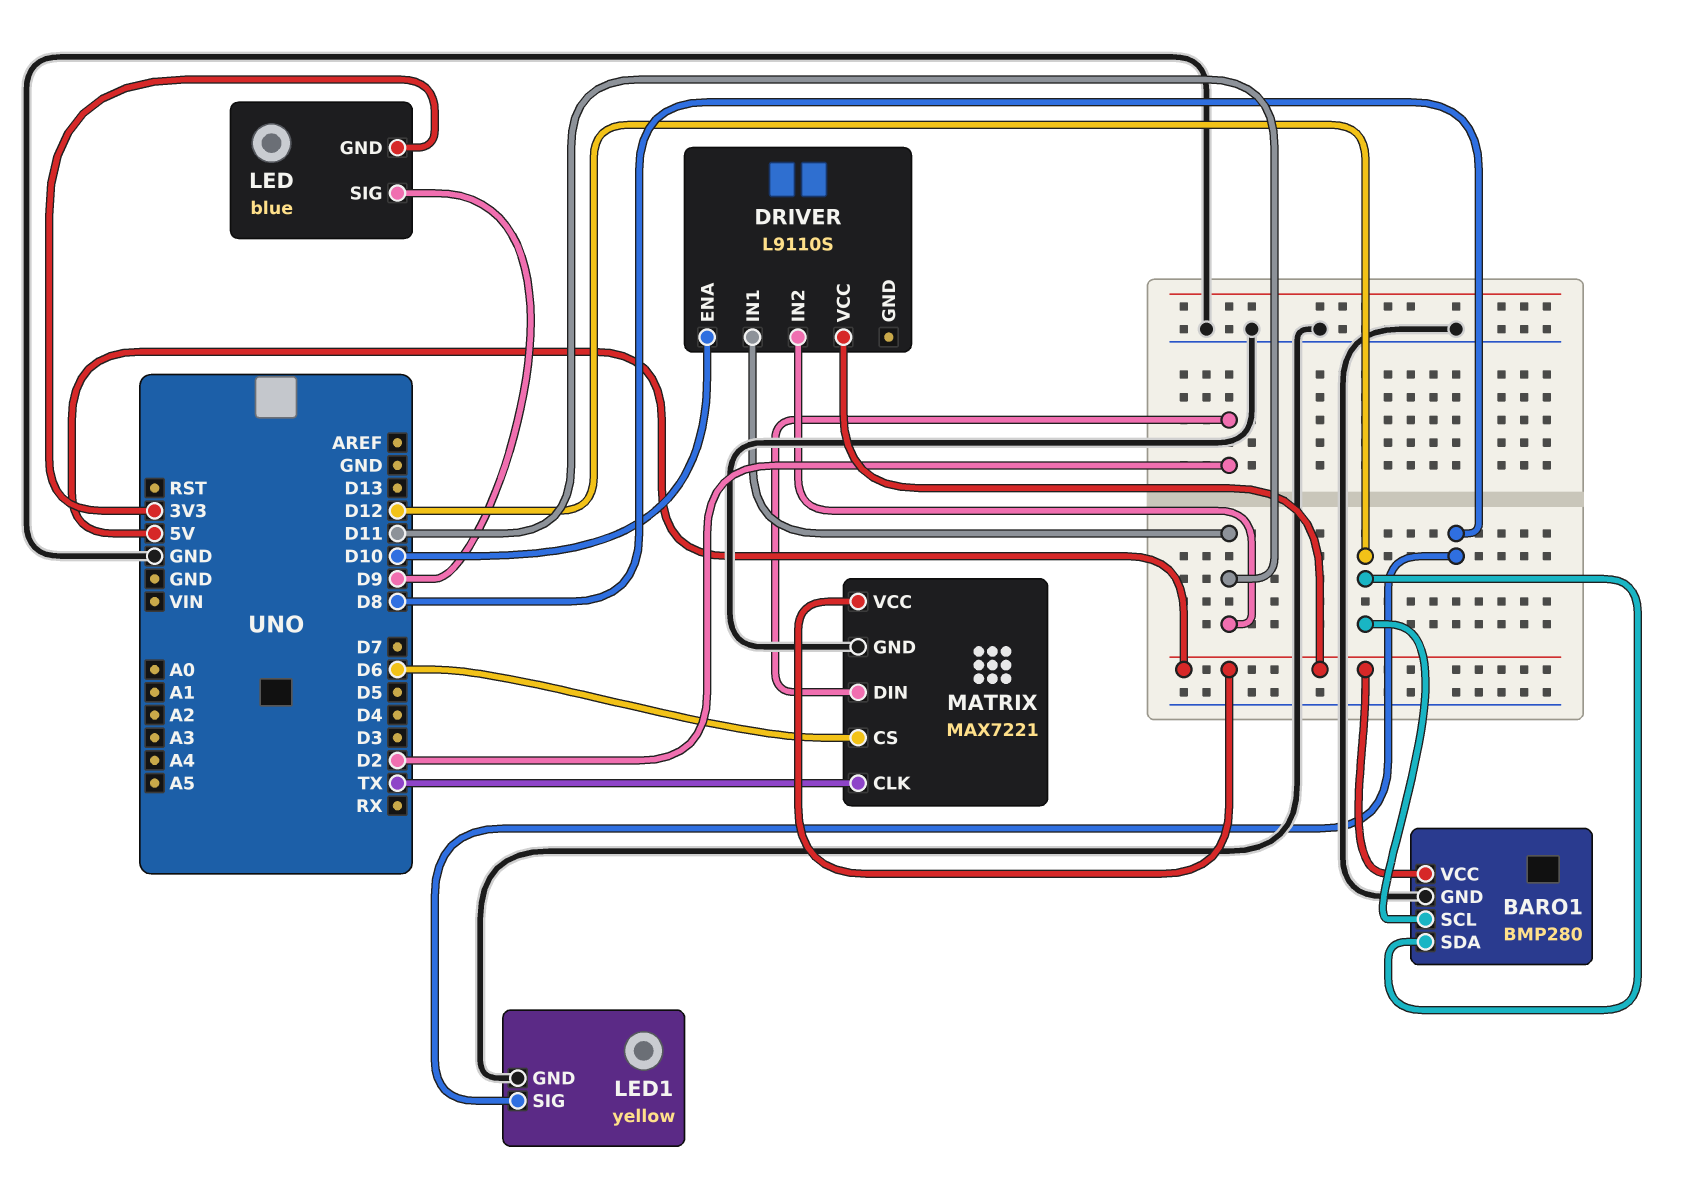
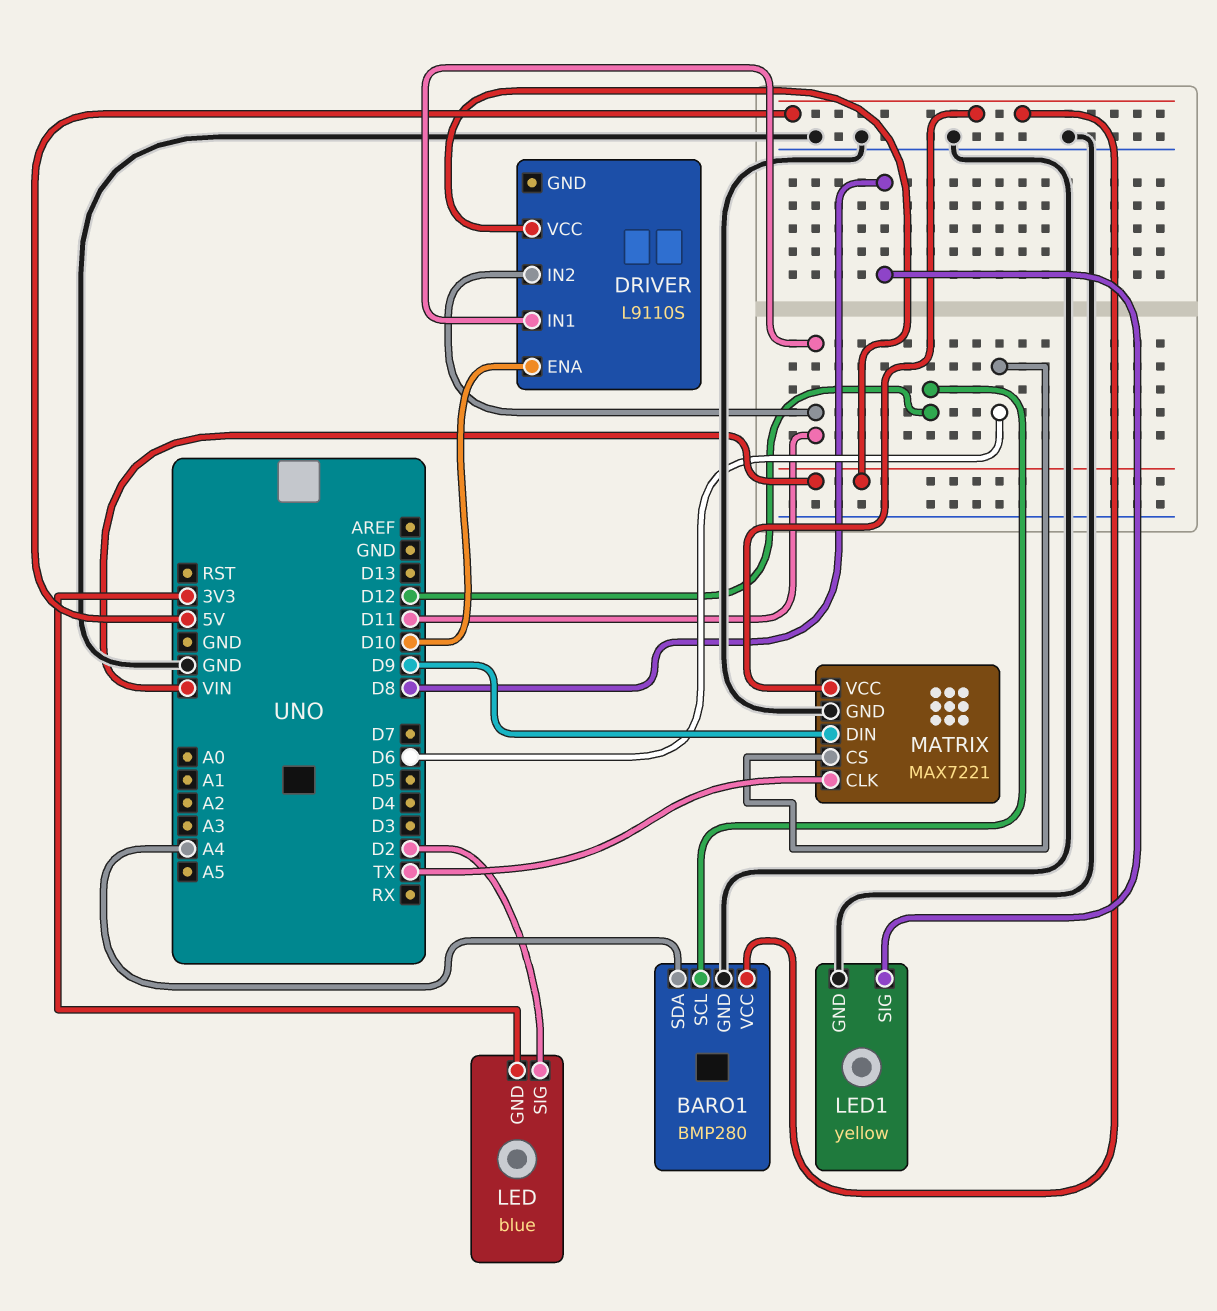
BARO1 pin SDA: D12 -> A4
DRIVER pin VCC: 5V -> VIN
LED pin SIG: D9 -> D2
MATRIX pin DIN: D2 -> D9

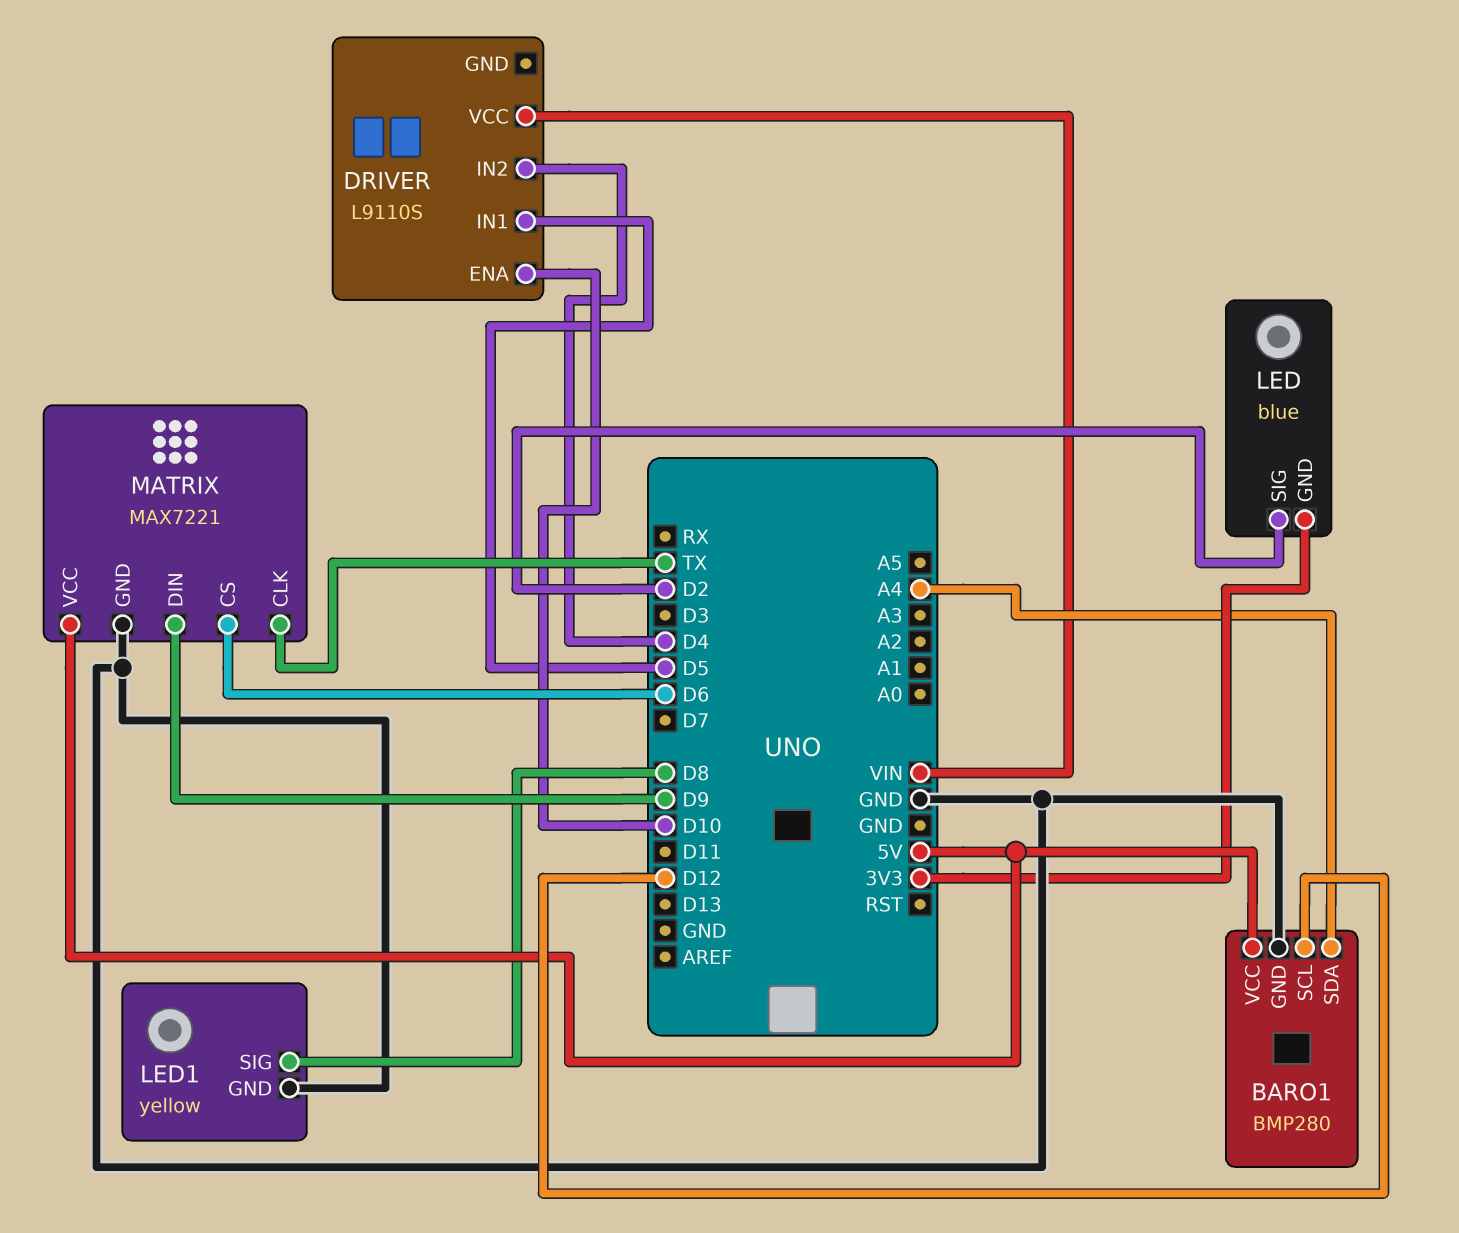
DRIVER pin IN1: D11 -> D5
DRIVER pin IN2: D11 -> D4

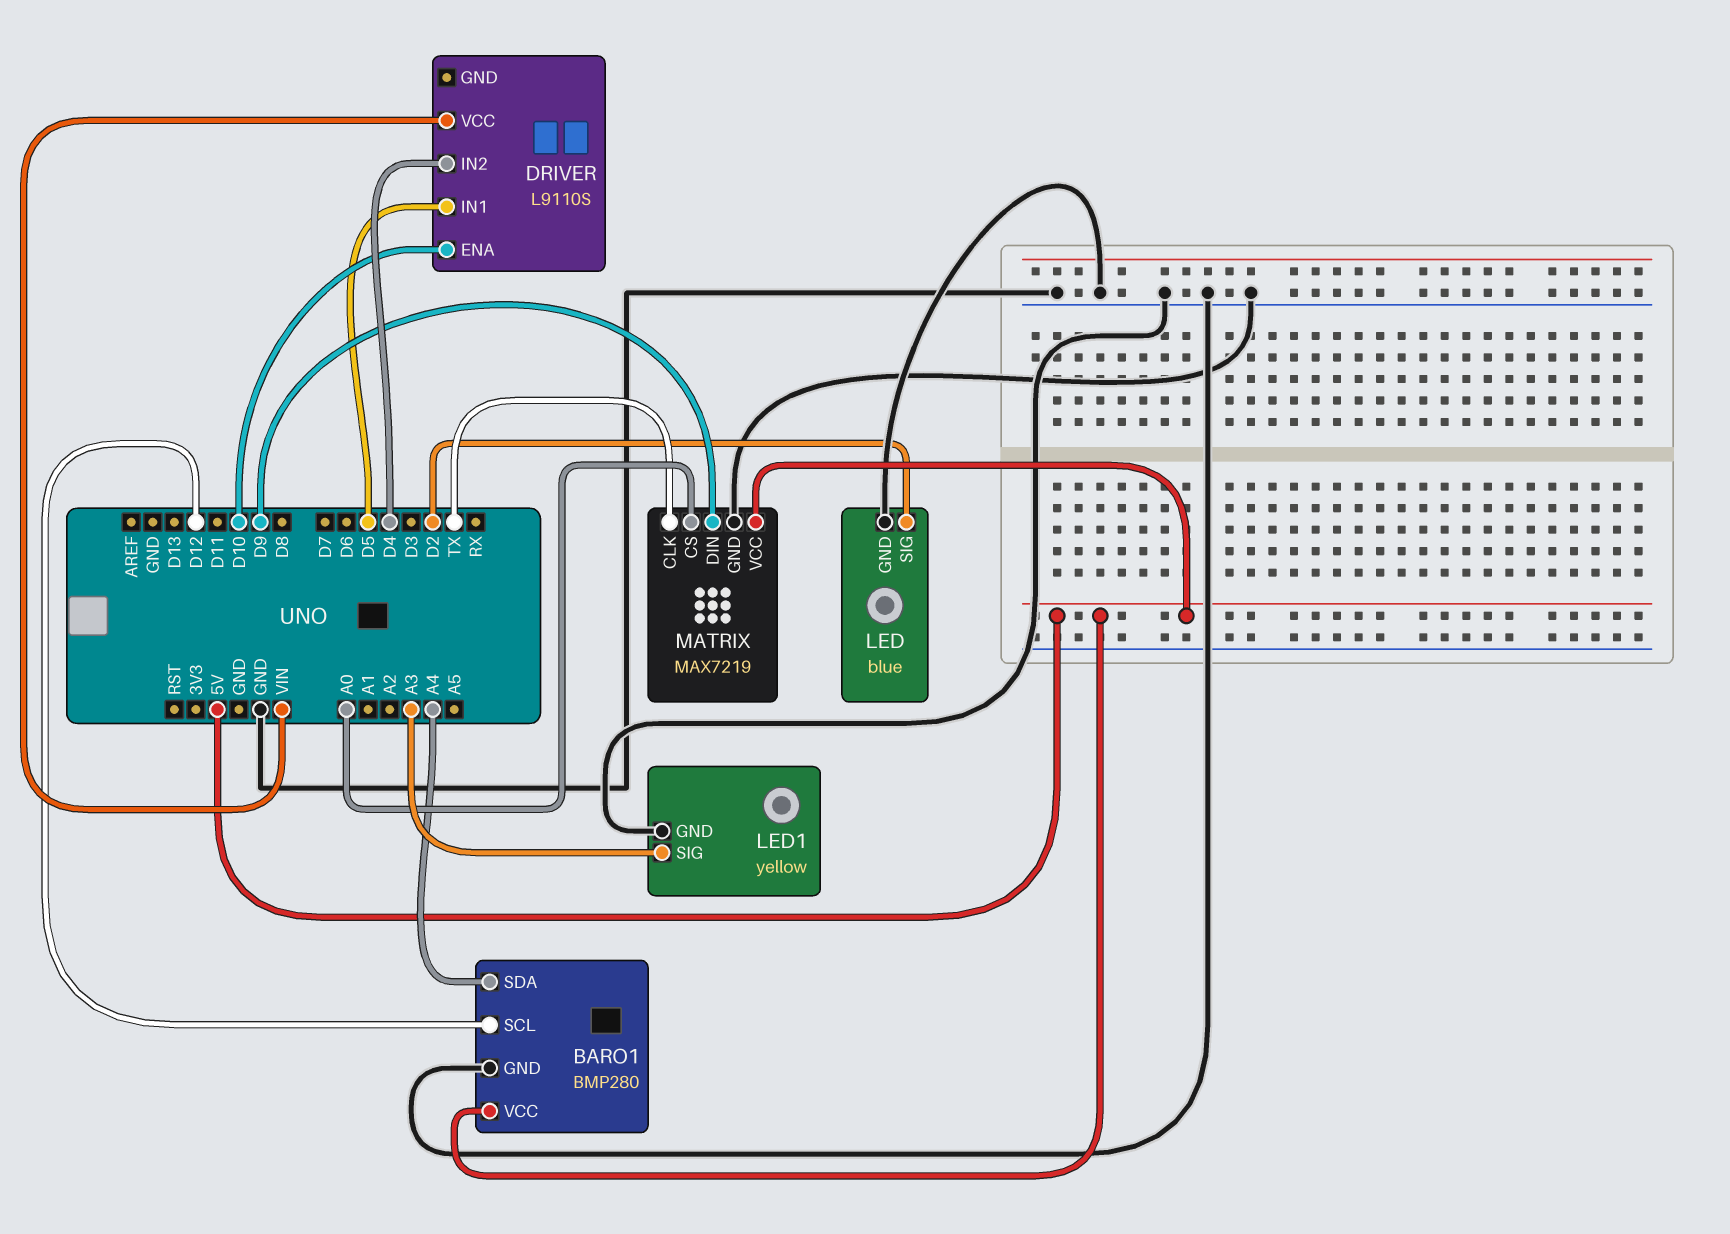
LED pin GND: 3V3 -> GND
LED1 pin SIG: D8 -> A3
MATRIX: MAX7221 -> MAX7219
MATRIX pin CS: D6 -> A0

